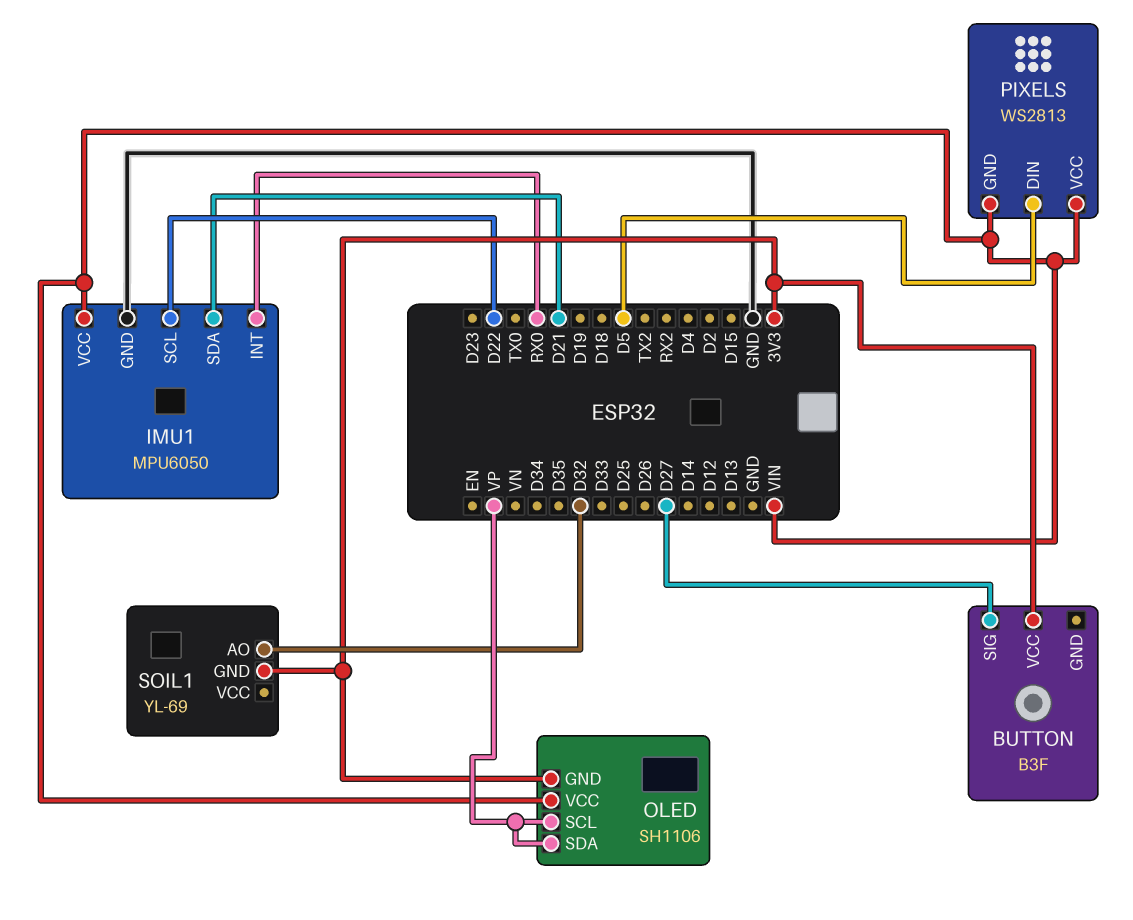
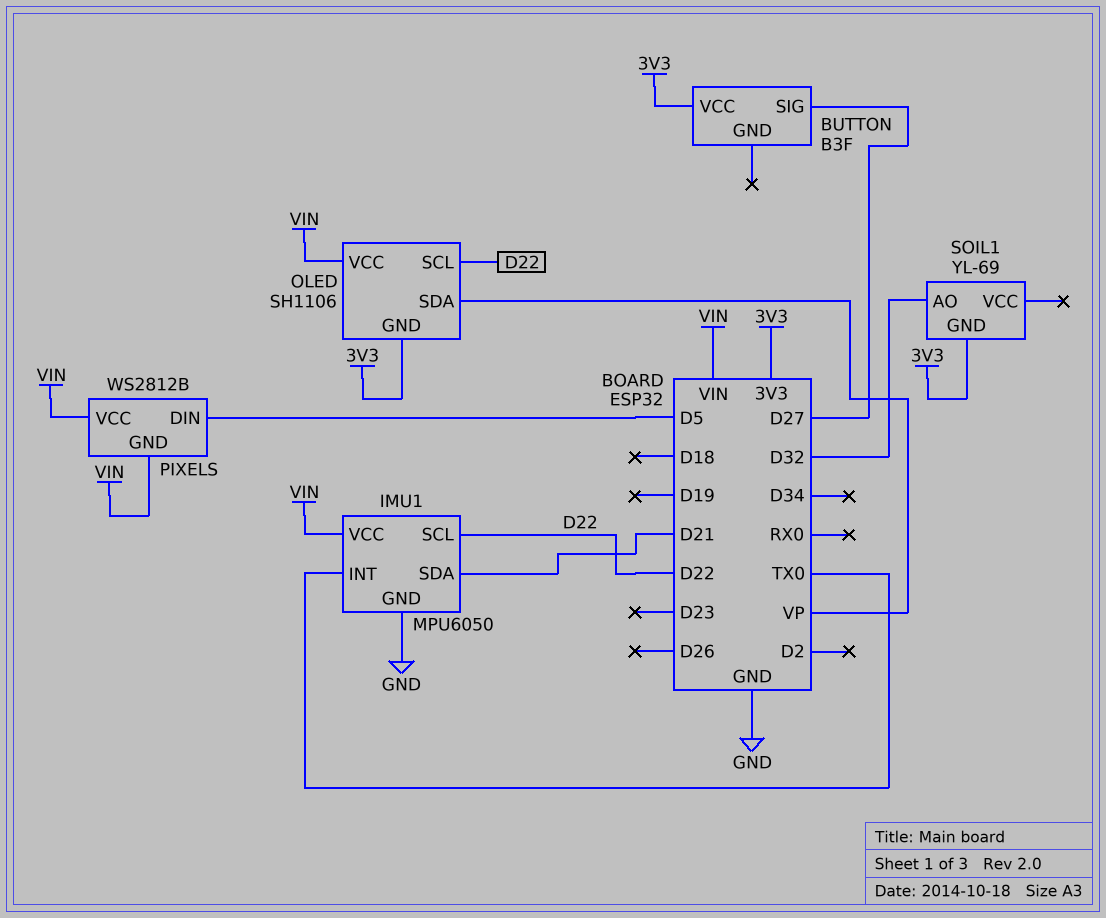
IMU1 pin INT: RX0 -> TX0
OLED pin SCL: VP -> D22
PIXELS: WS2813 -> WS2812B

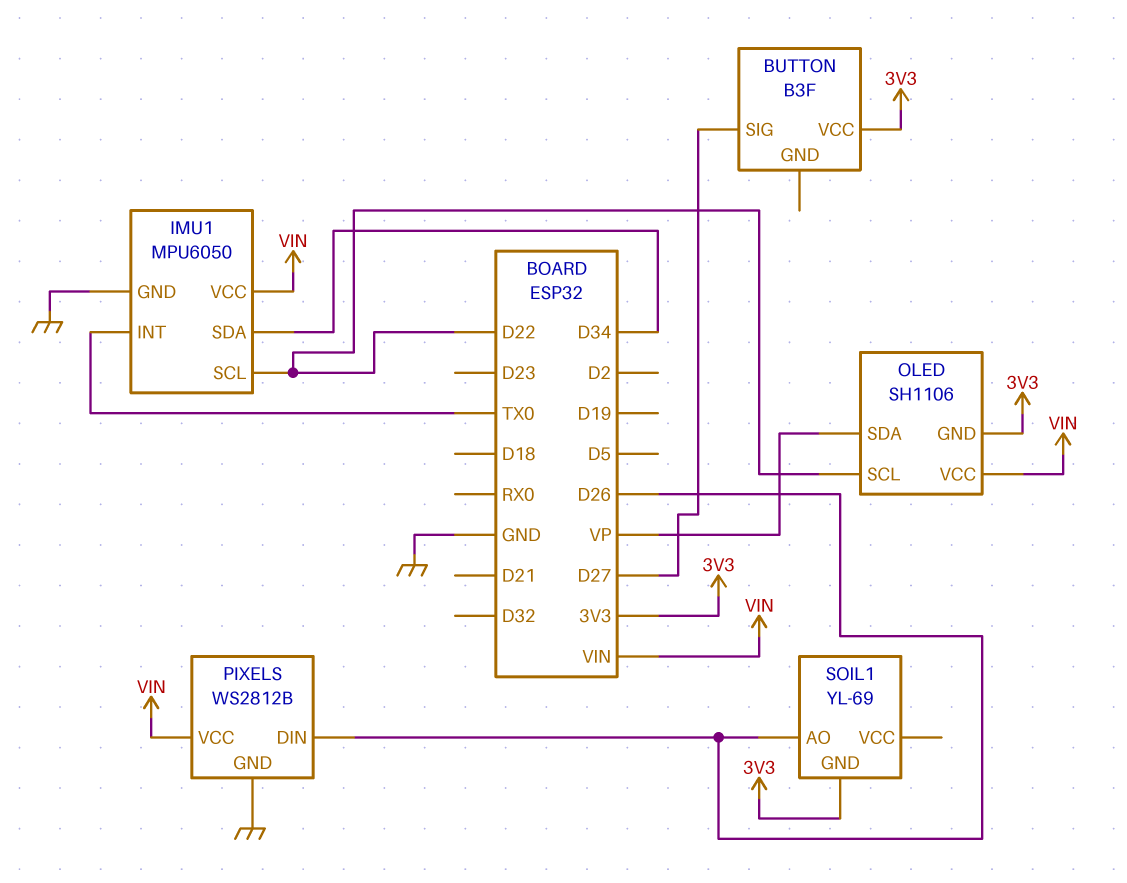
IMU1 pin SDA: D21 -> D34
PIXELS pin DIN: D5 -> D26
PIXELS pin GND: VIN -> GND
SOIL1 pin AO: D32 -> D26

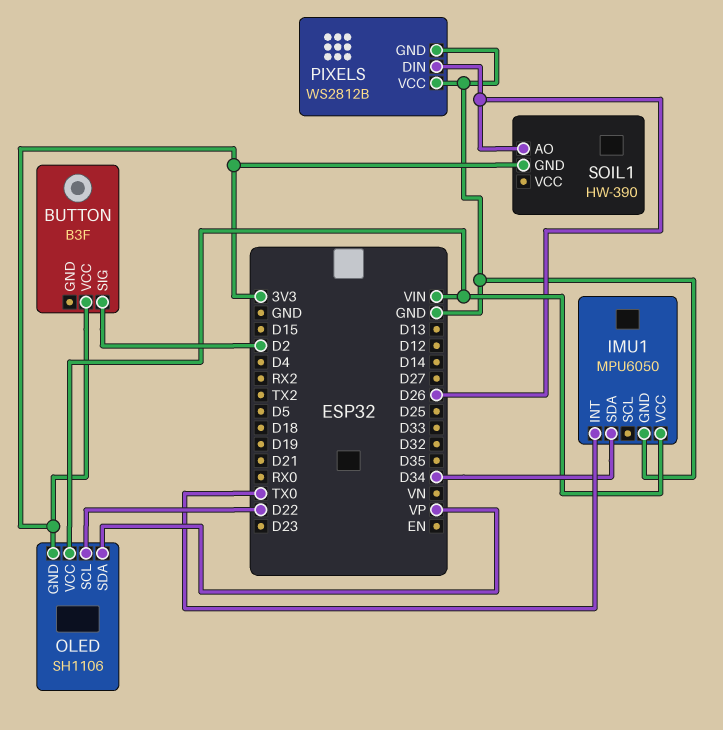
BUTTON pin SIG: D27 -> D2
IMU1 pin SCL: D22 -> none
PIXELS pin VCC: VIN -> GND
SOIL1: YL-69 -> HW-390

